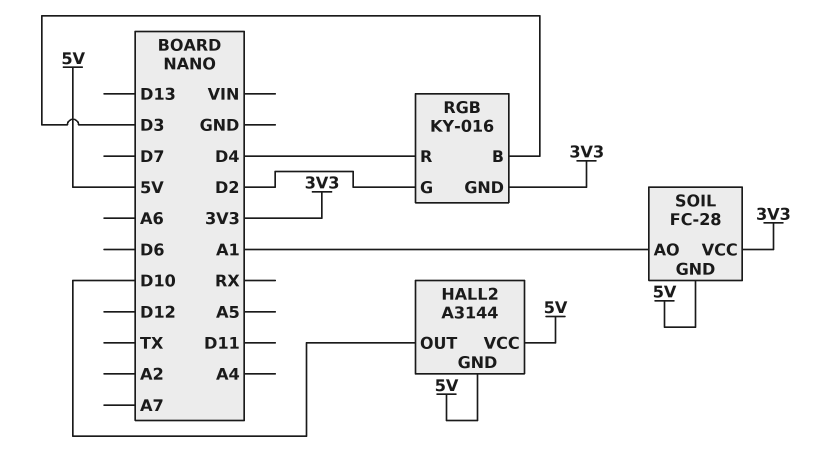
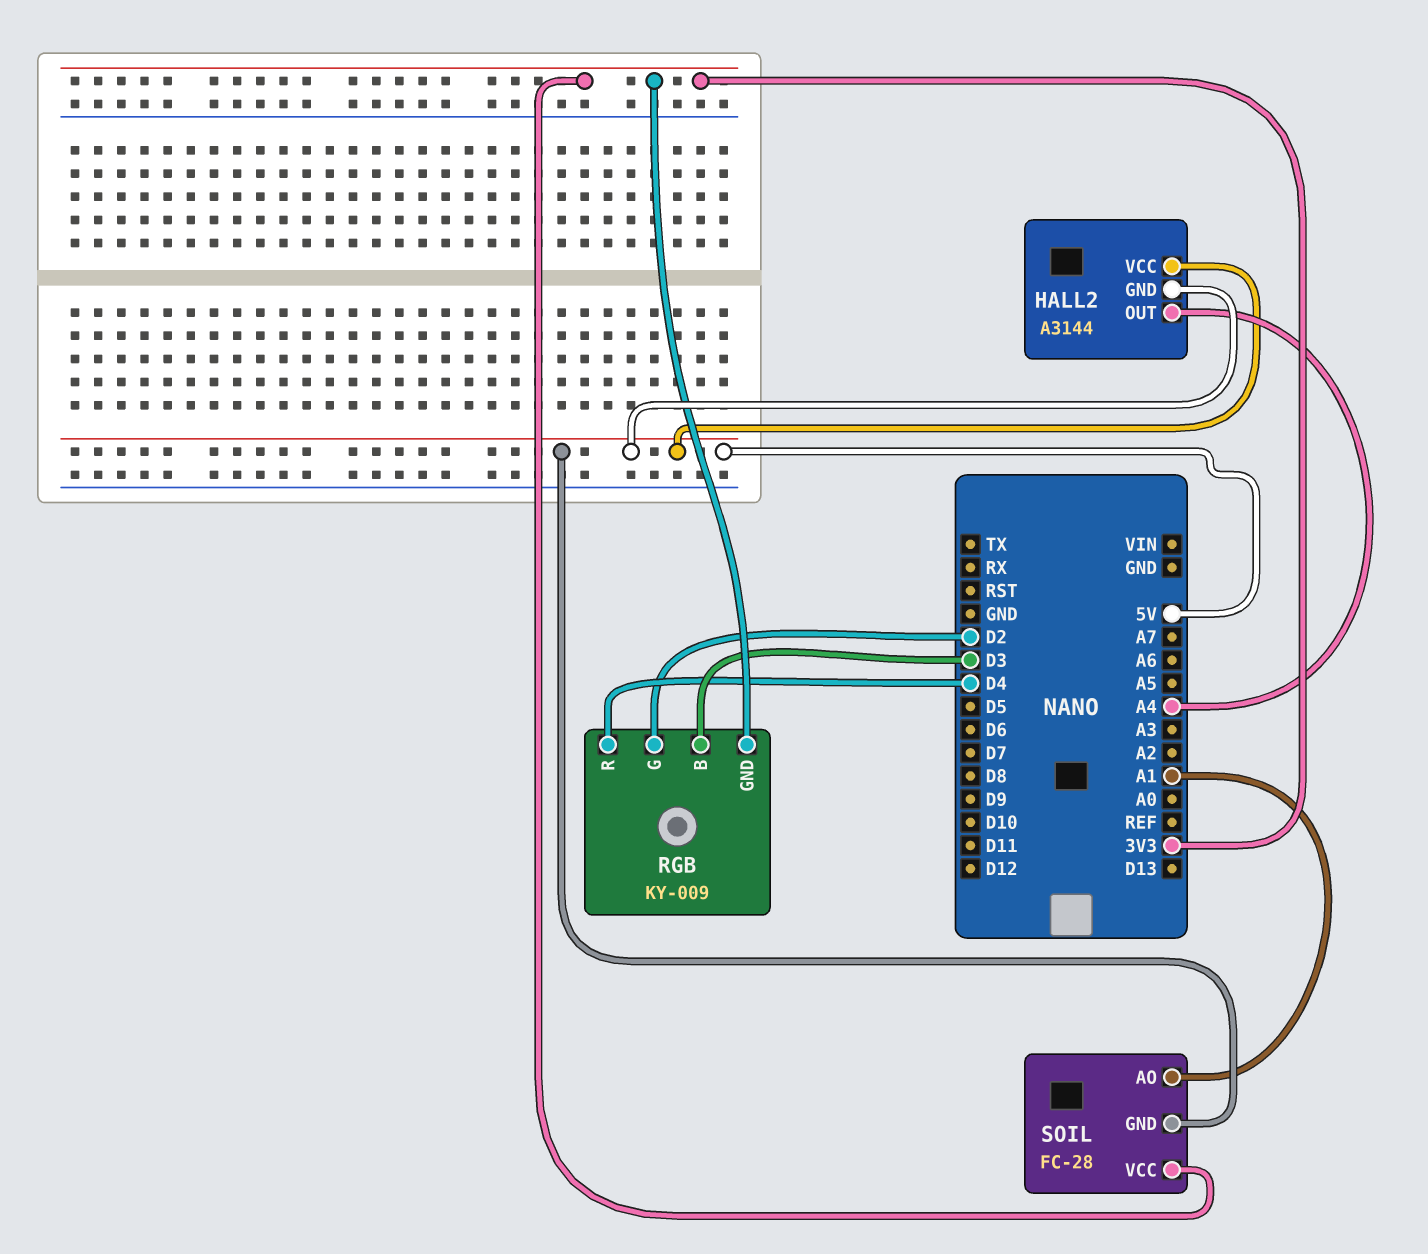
HALL2 pin OUT: D10 -> A4
RGB: KY-016 -> KY-009

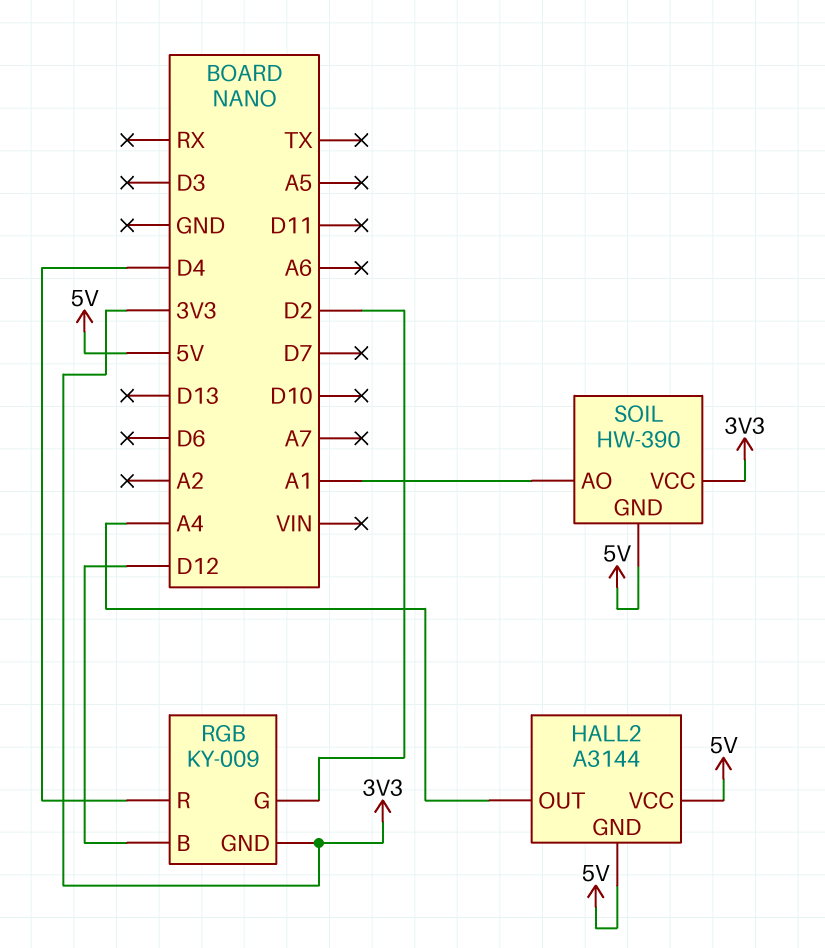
RGB pin B: D3 -> D12
SOIL: FC-28 -> HW-390

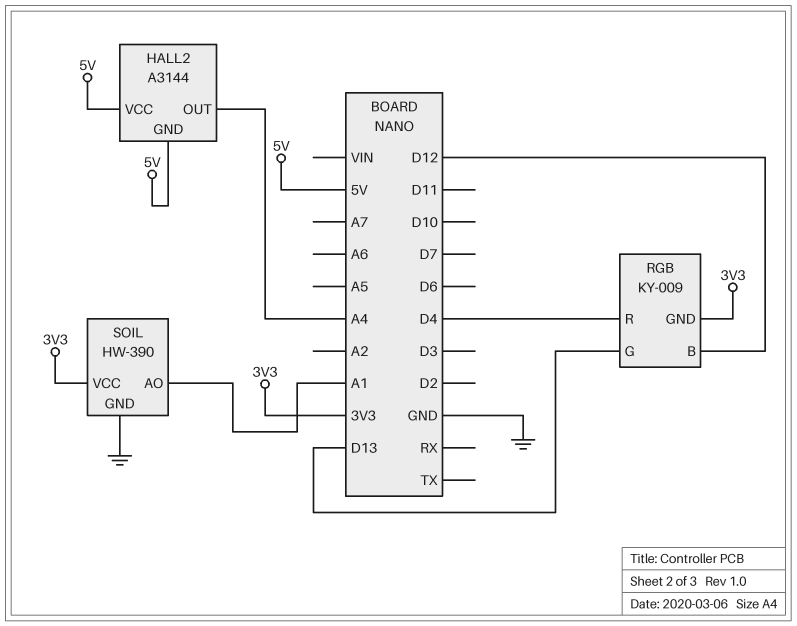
RGB pin G: D2 -> D13
SOIL pin GND: 5V -> GND

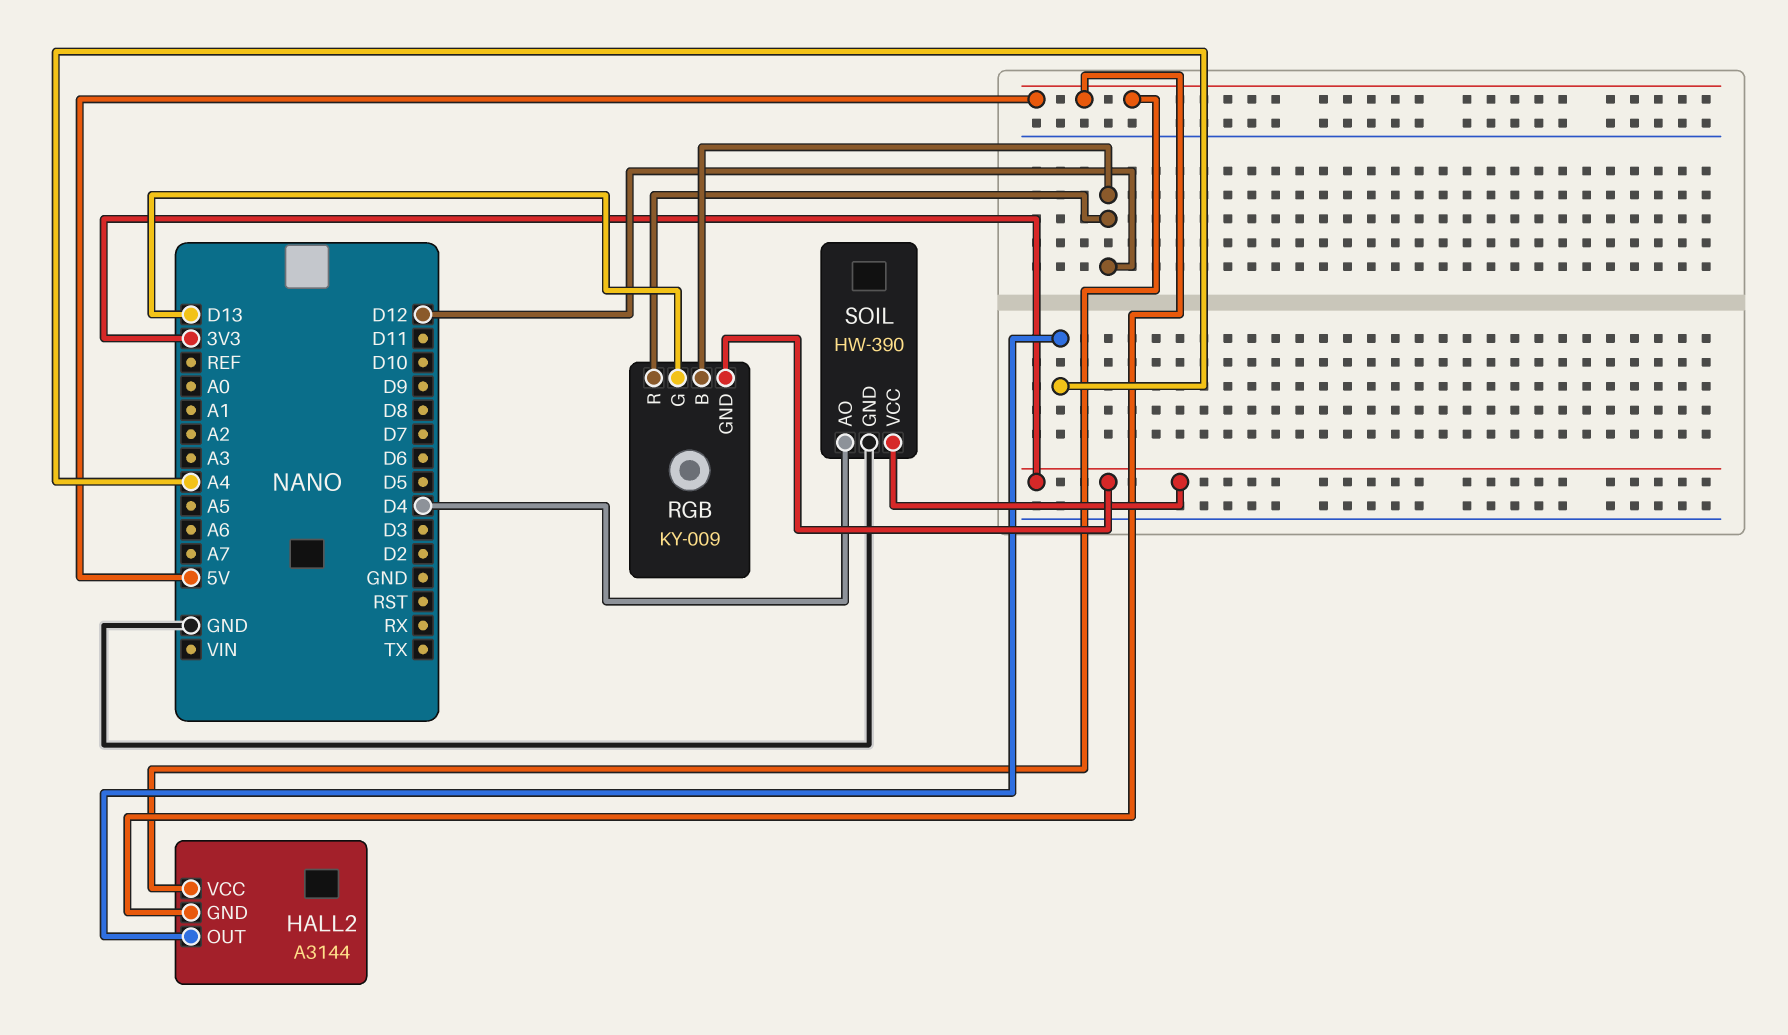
RGB pin R: D4 -> D12
SOIL pin AO: A1 -> D4

